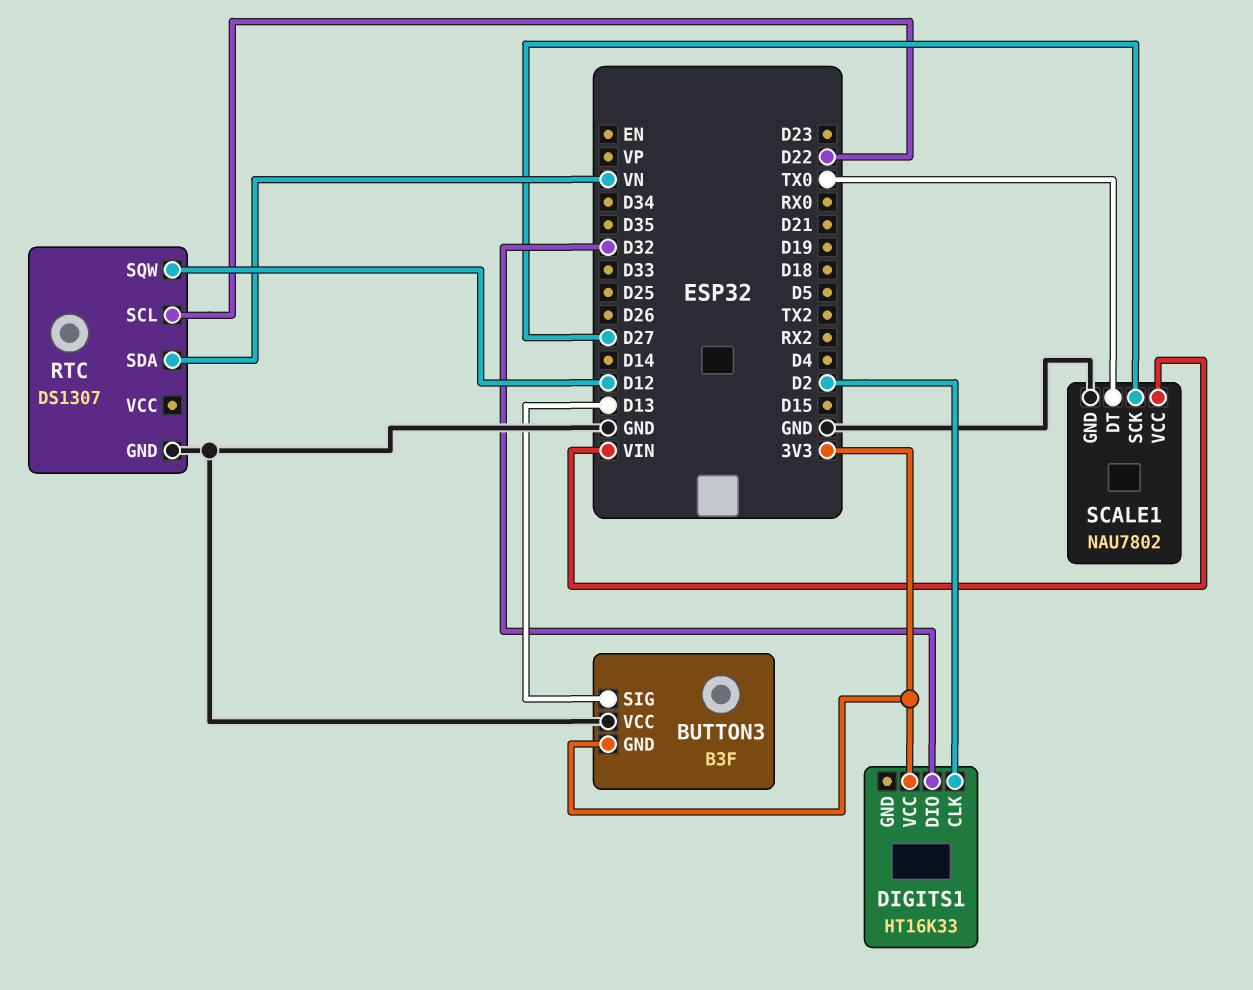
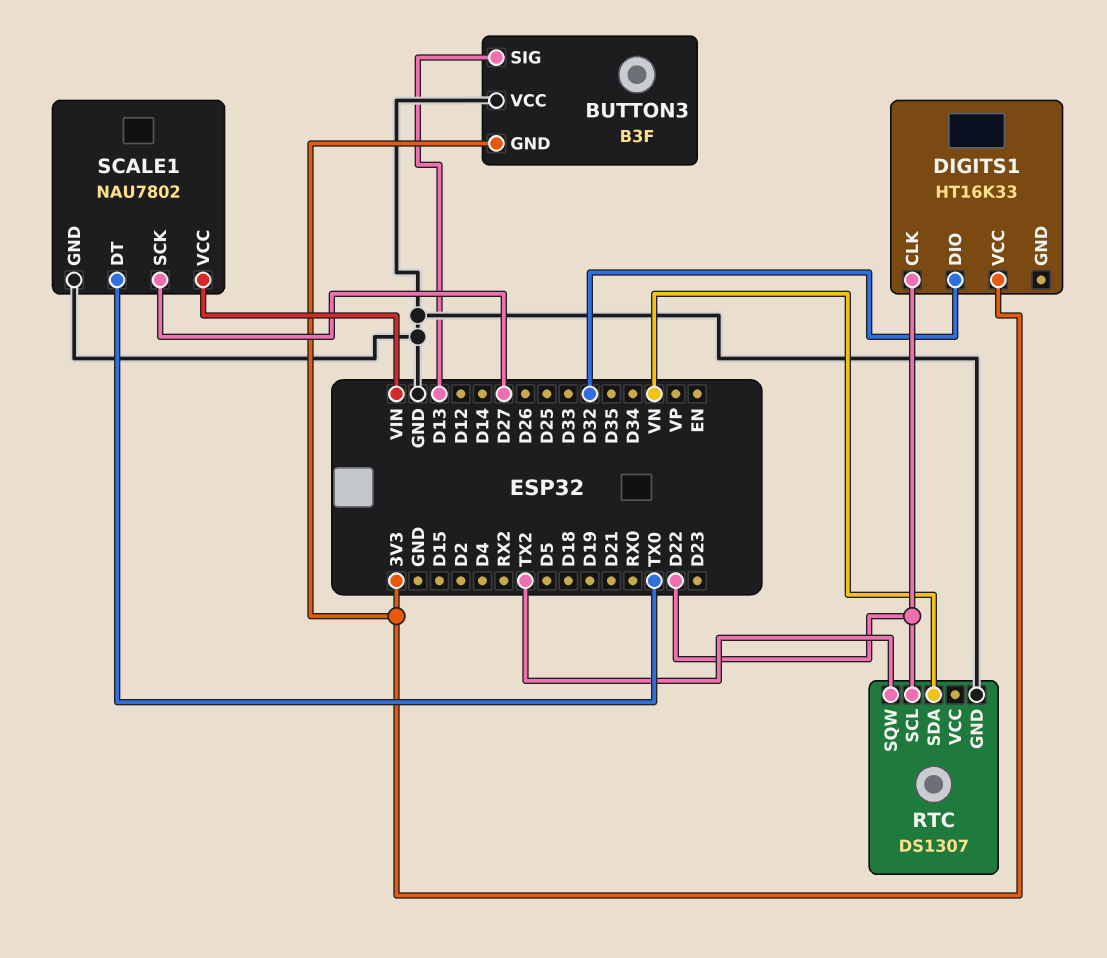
DIGITS1 pin CLK: D2 -> D22
RTC pin SQW: D12 -> TX2

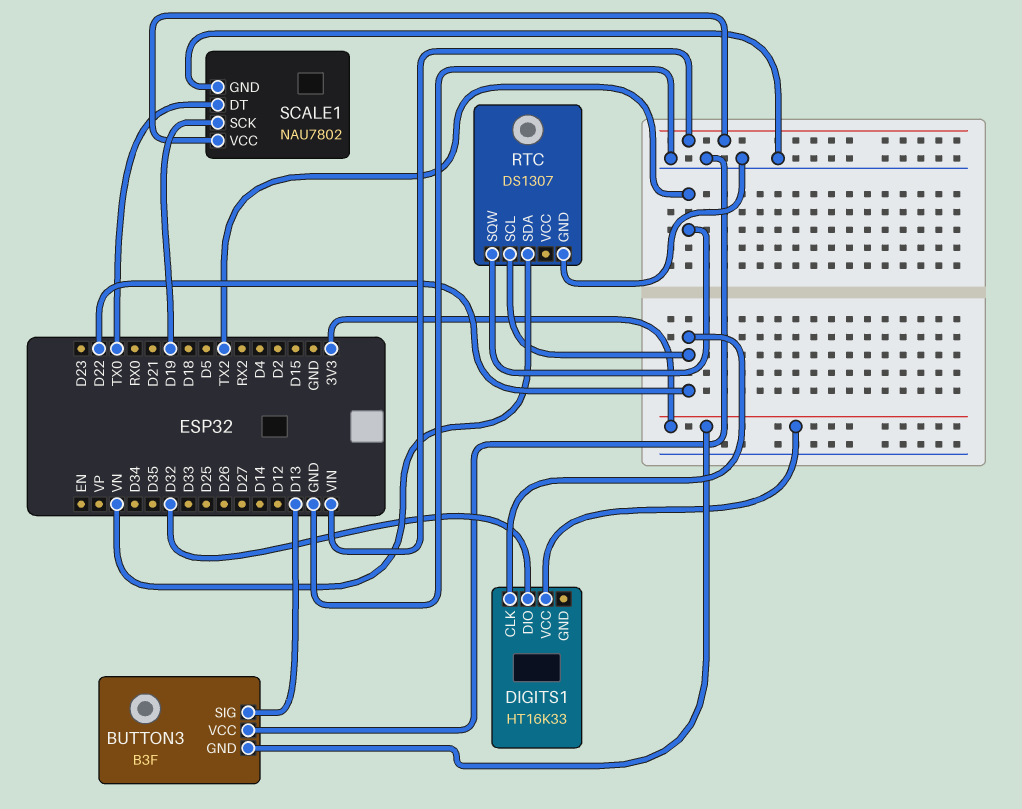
SCALE1 pin SCK: D27 -> D19

